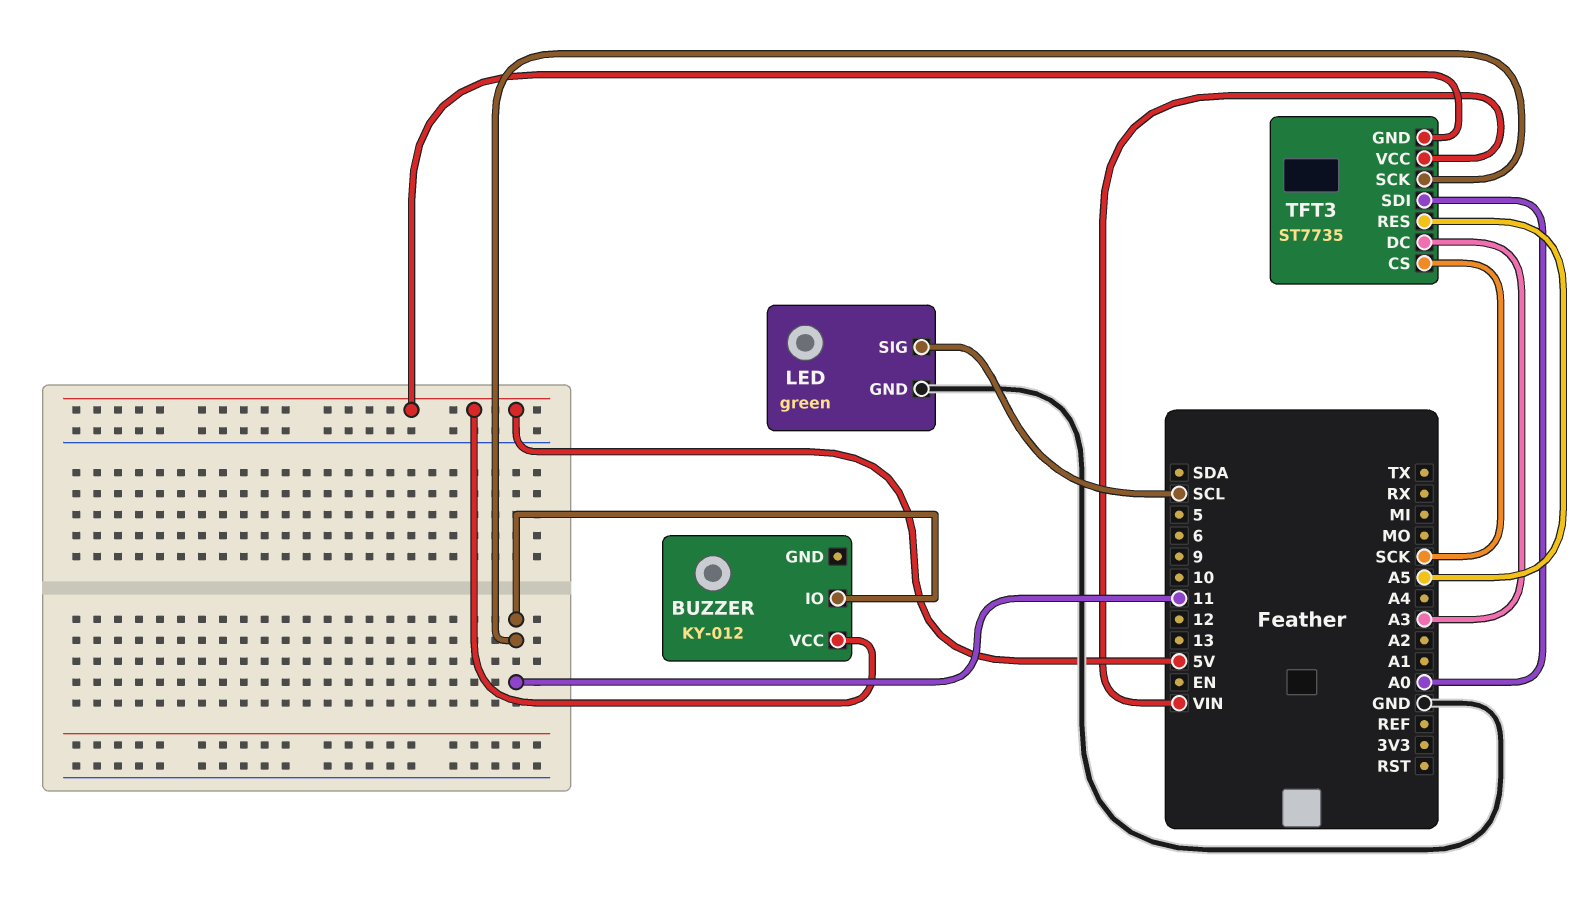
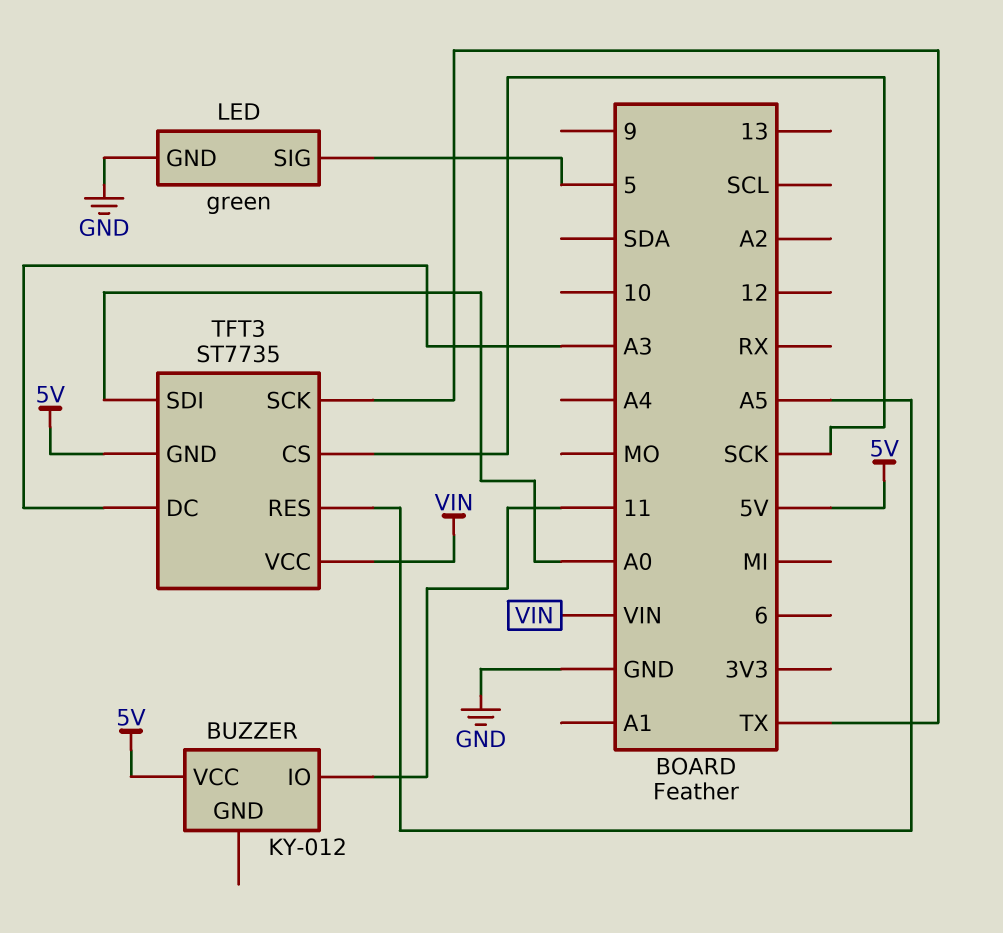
LED pin SIG: SCL -> 5
TFT3 pin SCK: 11 -> TX

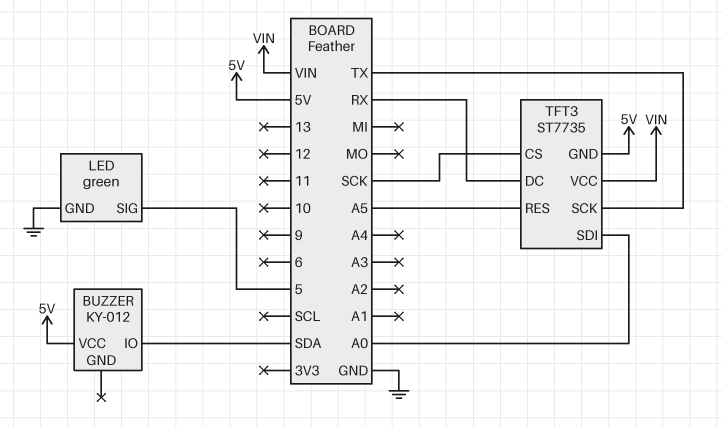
BUZZER pin IO: 11 -> SDA
TFT3 pin DC: A3 -> RX

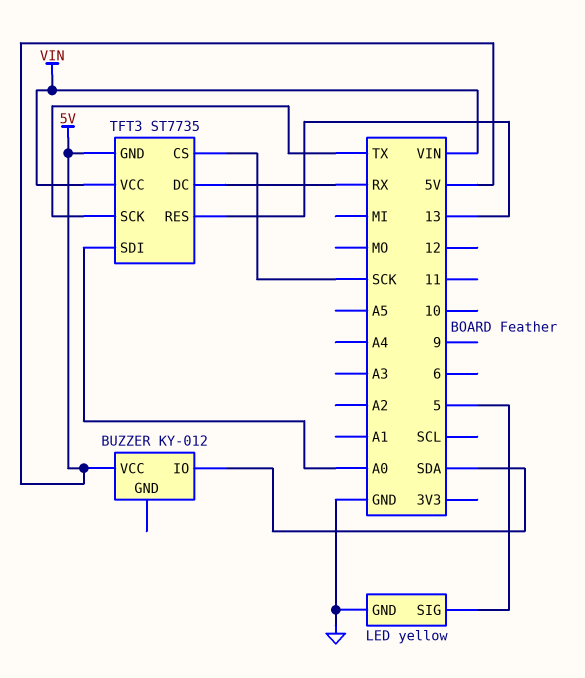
LED: green -> yellow
TFT3 pin RES: A5 -> 13

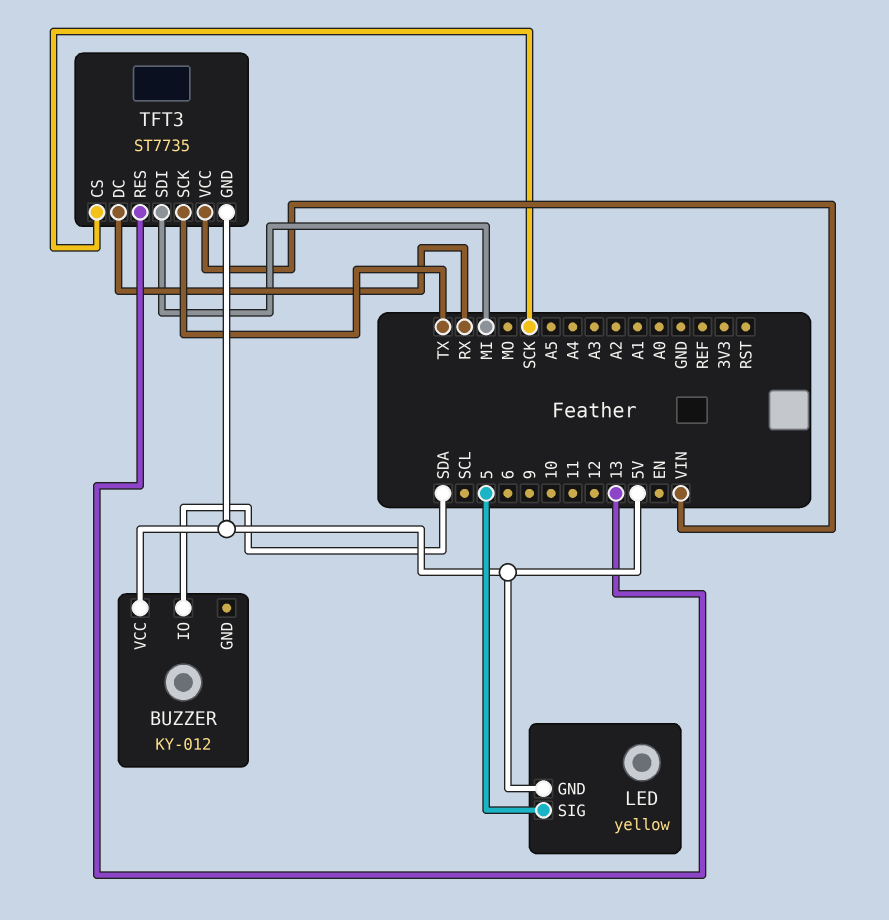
LED pin GND: GND -> 5V
TFT3 pin SDI: A0 -> MI

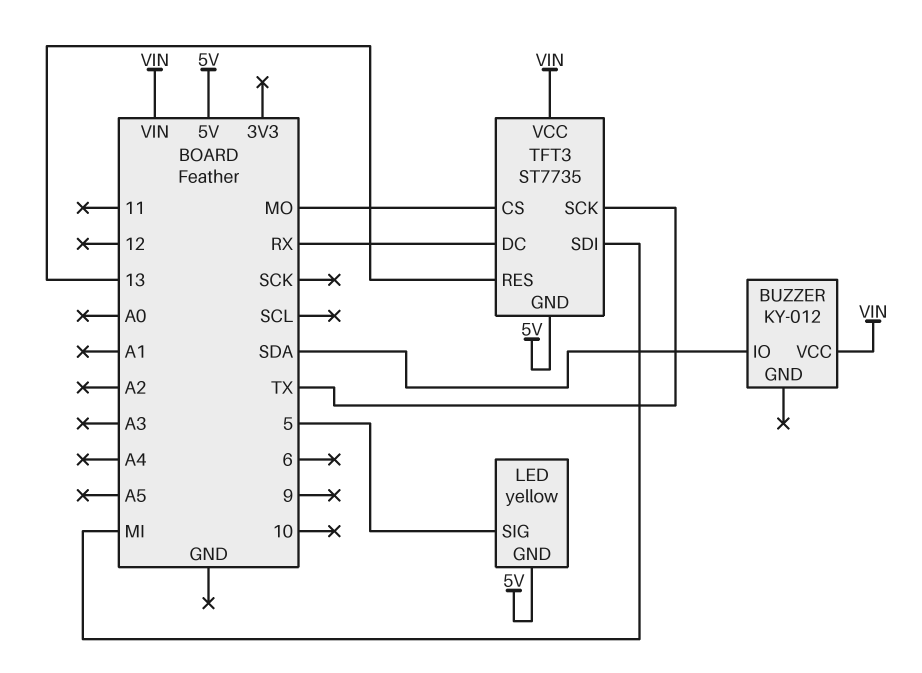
BUZZER pin VCC: 5V -> VIN
TFT3 pin CS: SCK -> MO

